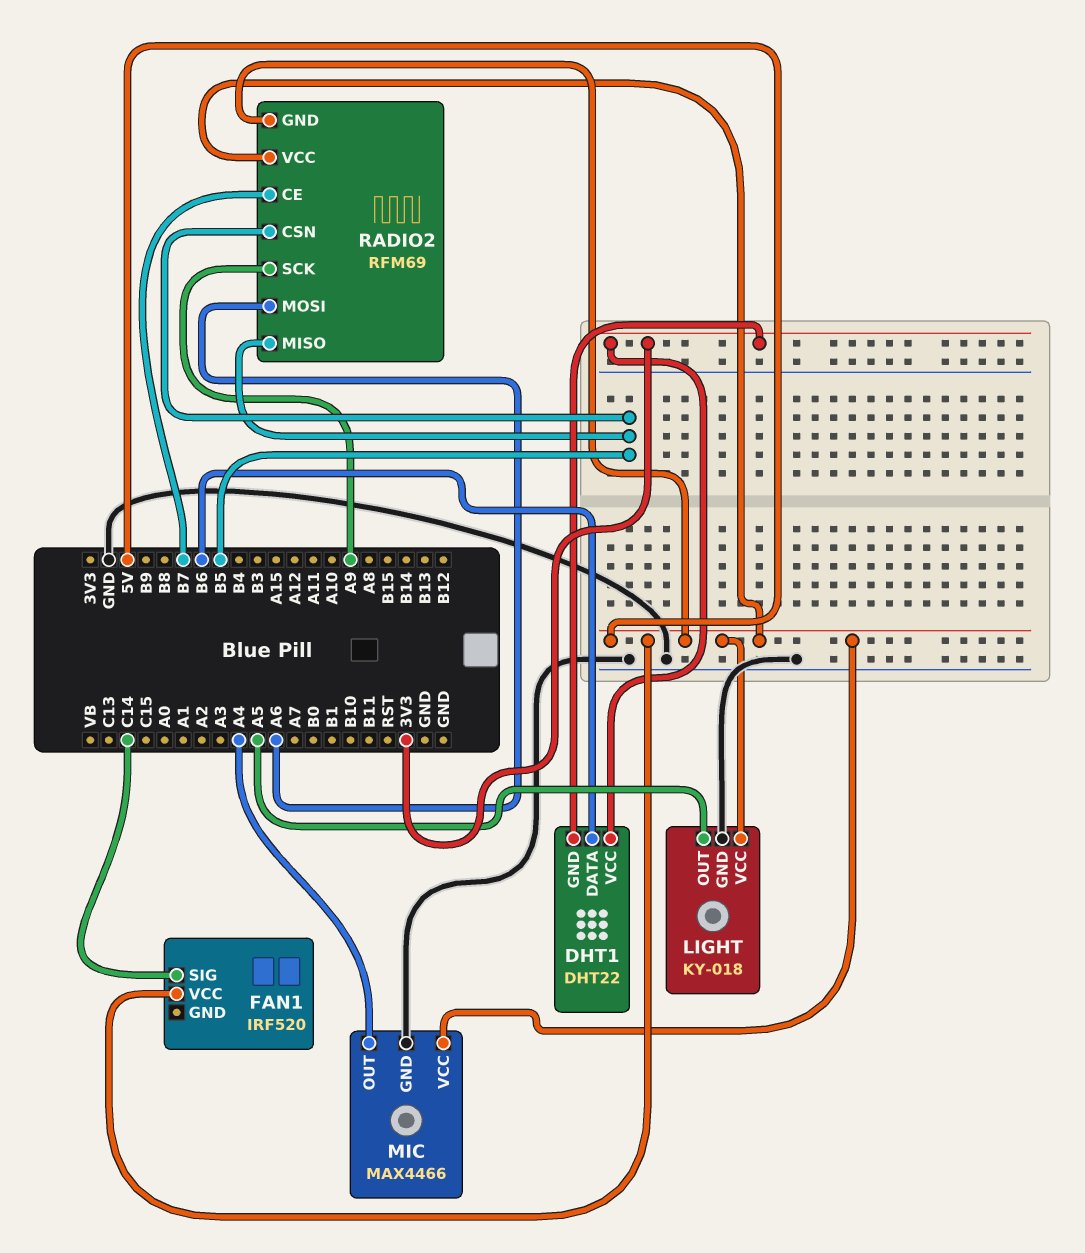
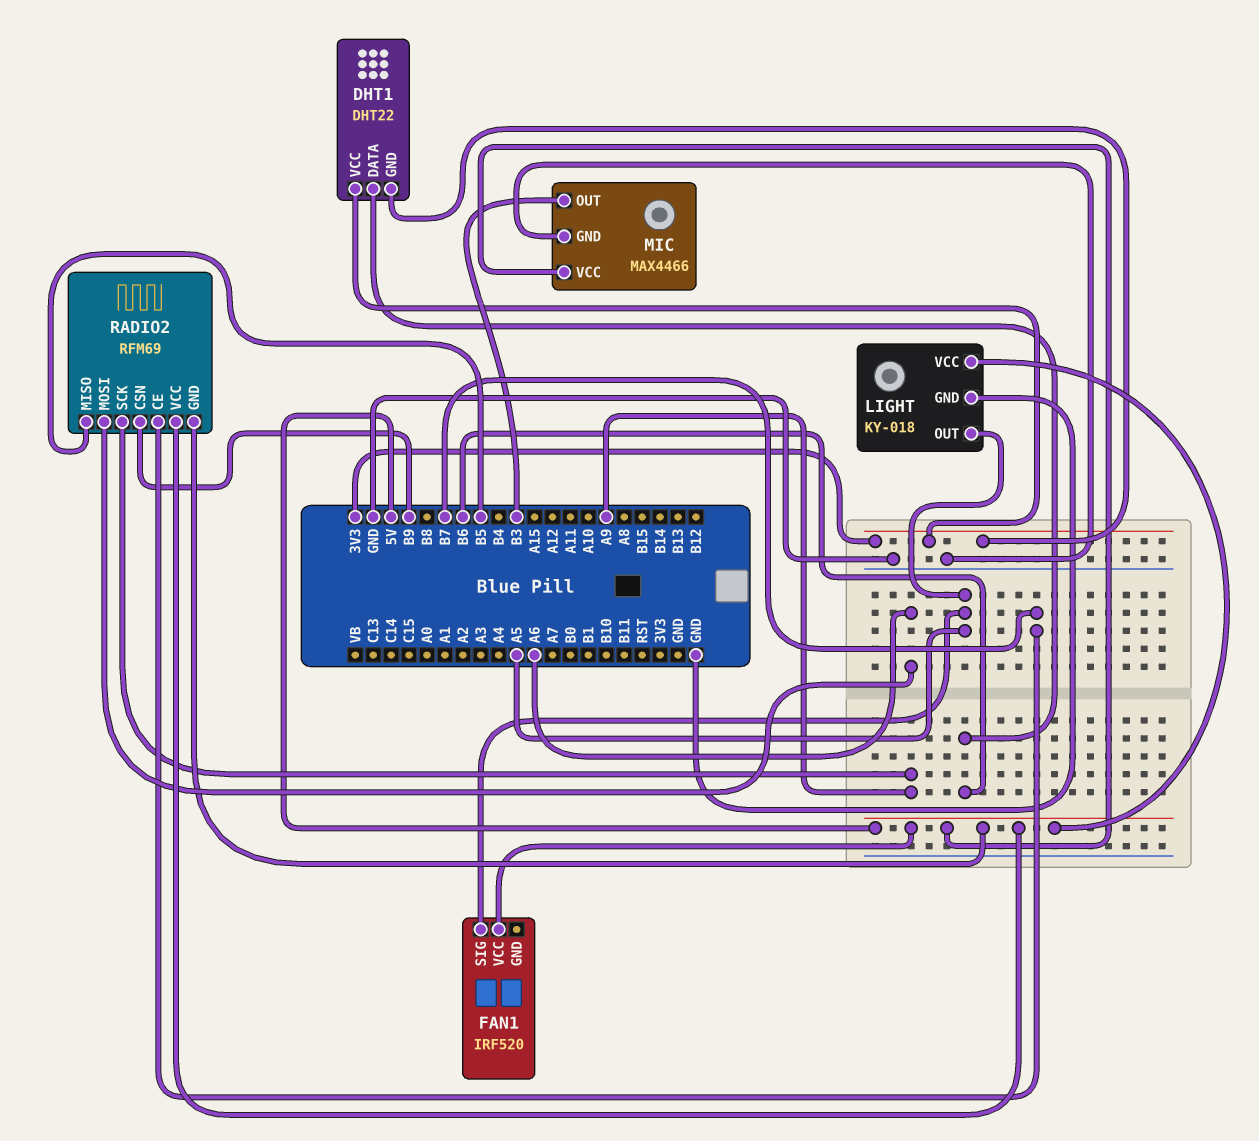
FAN1 pin SIG: C14 -> A5
MIC pin OUT: A4 -> B3
RADIO2 pin CSN: B5 -> B9

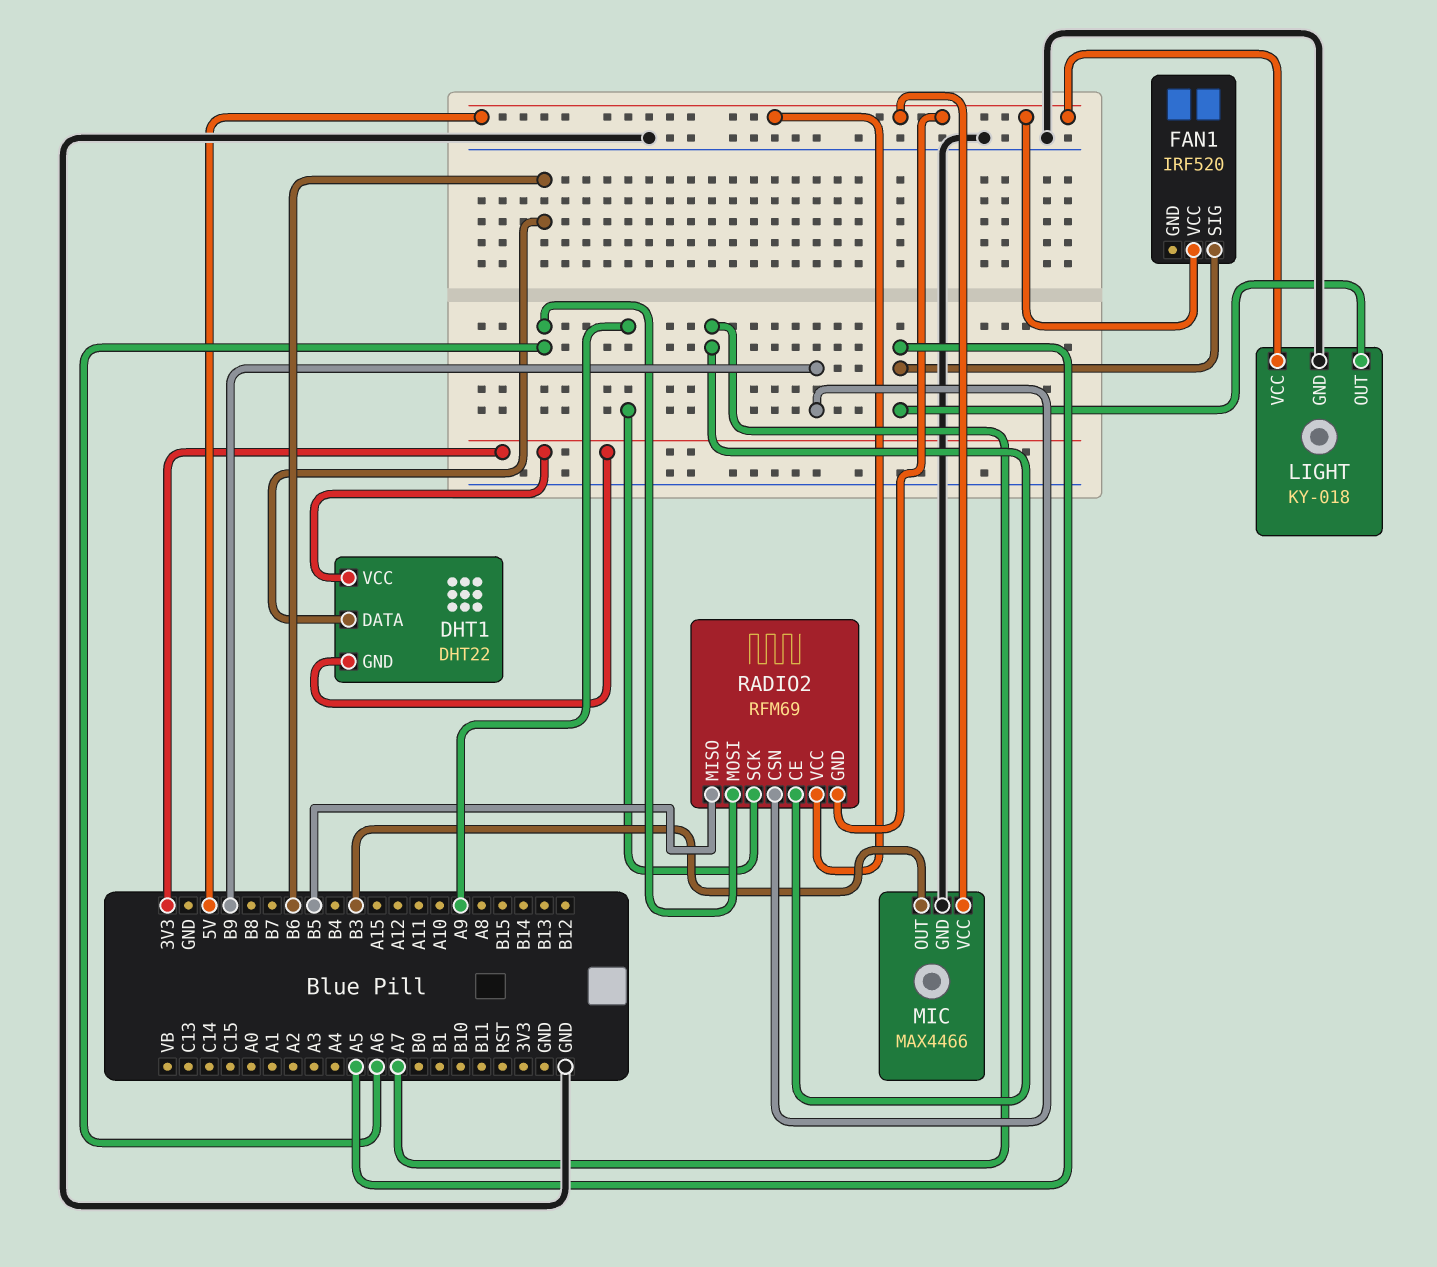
RADIO2 pin CE: B7 -> A7

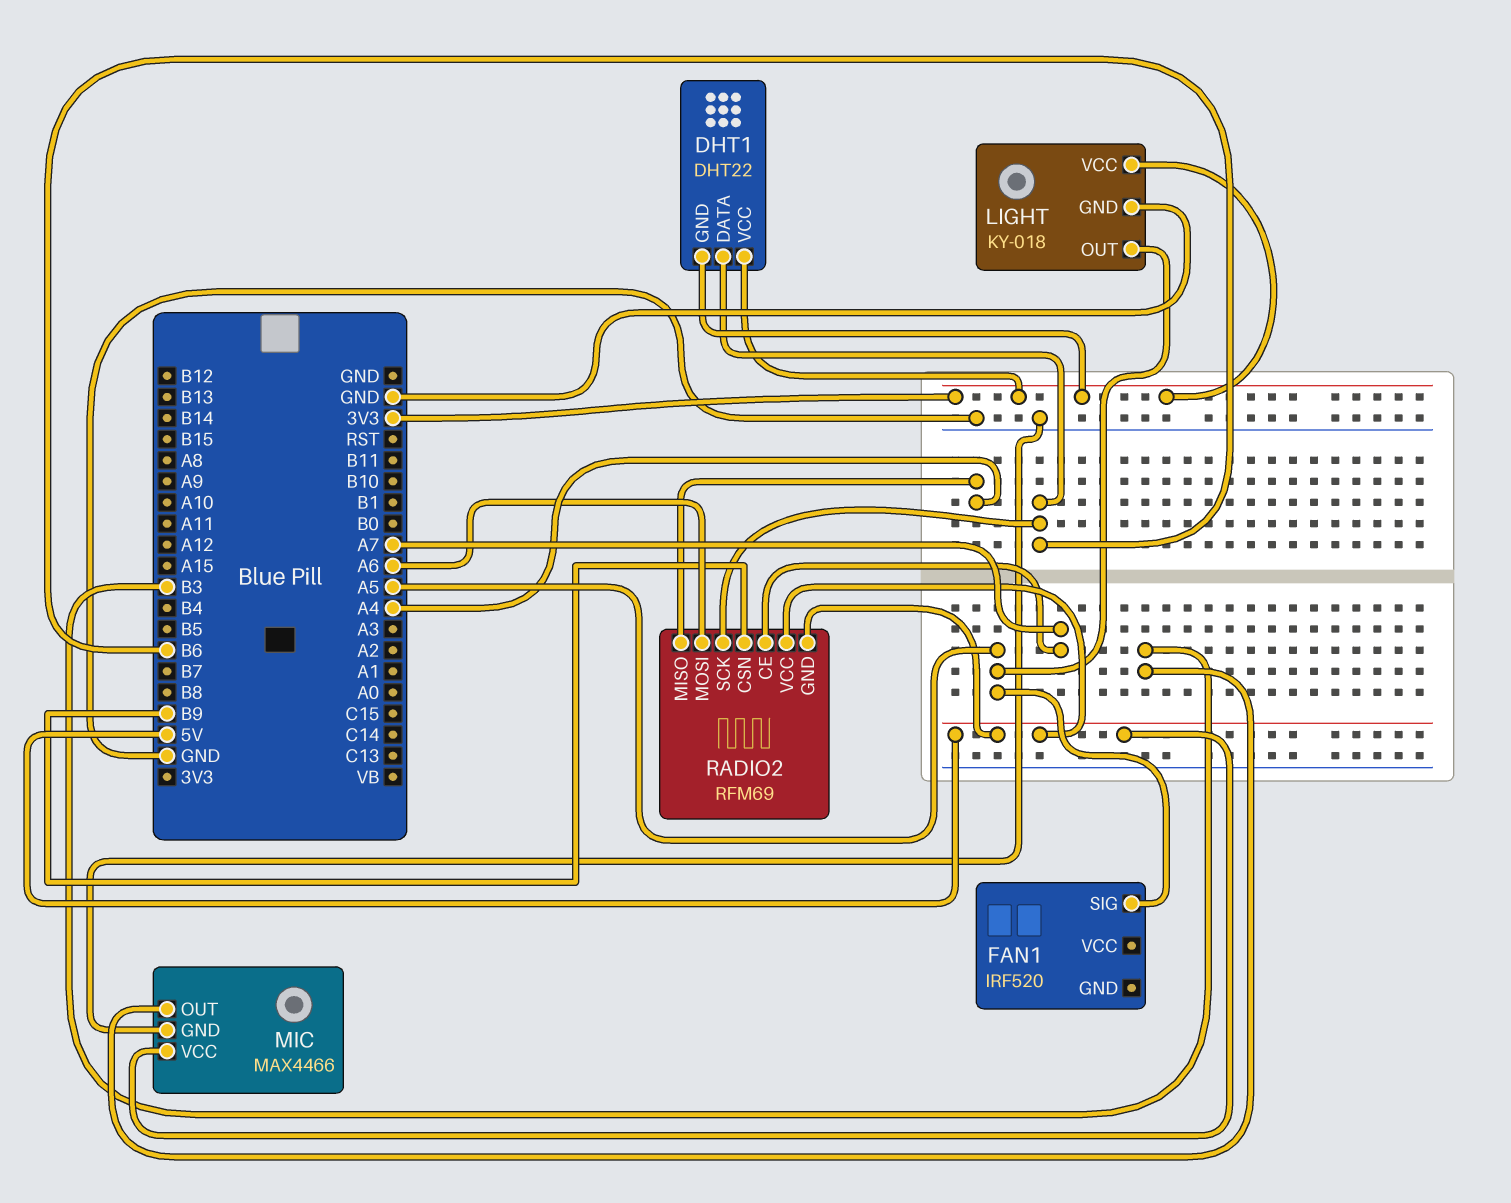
FAN1 pin VCC: 5V -> none
LIGHT pin VCC: 5V -> 3V3
RADIO2 pin MISO: B5 -> A4
RADIO2 pin SCK: A9 -> B6

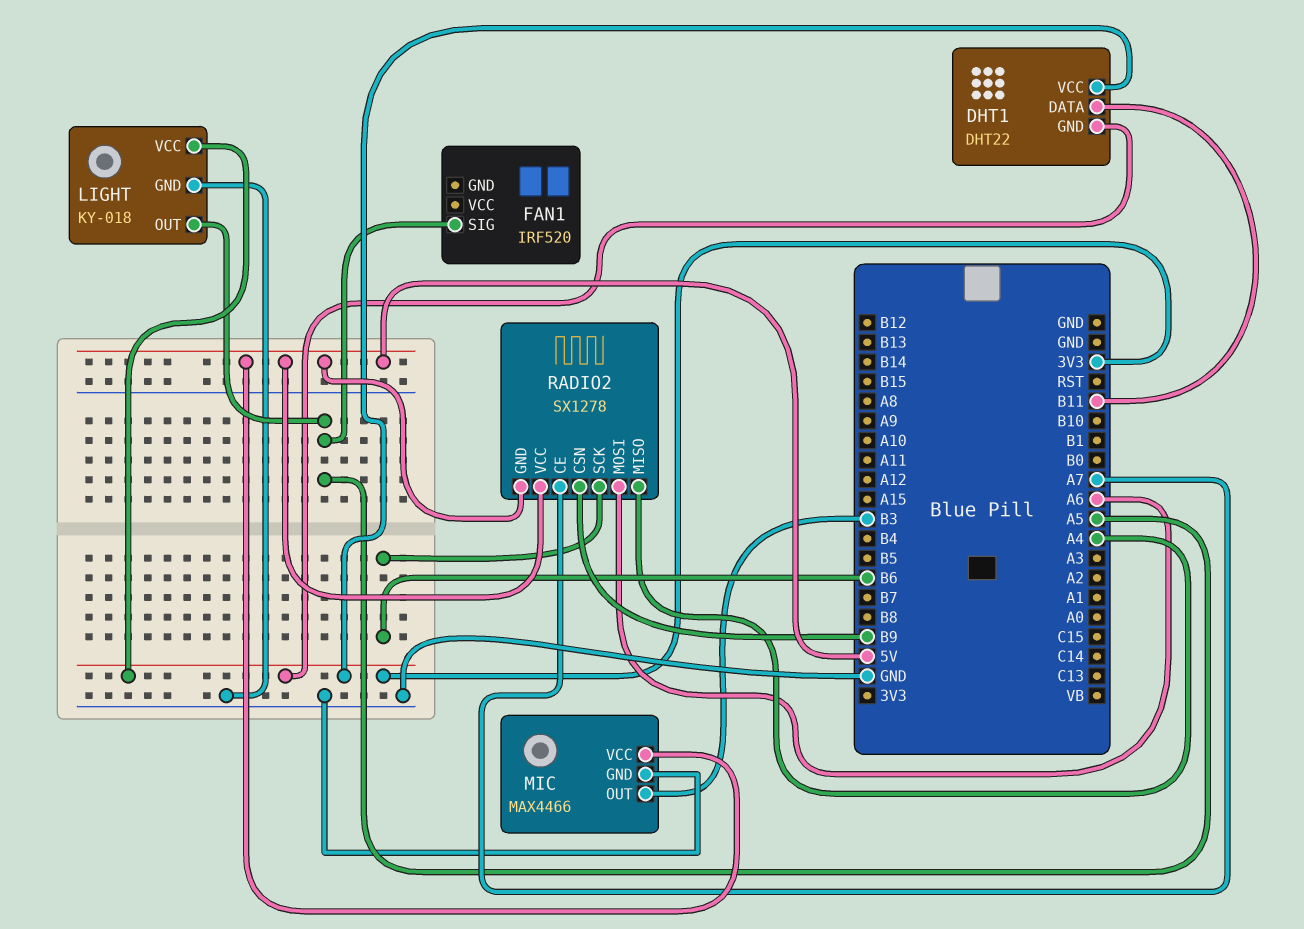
DHT1 pin DATA: B6 -> B11
RADIO2: RFM69 -> SX1278

